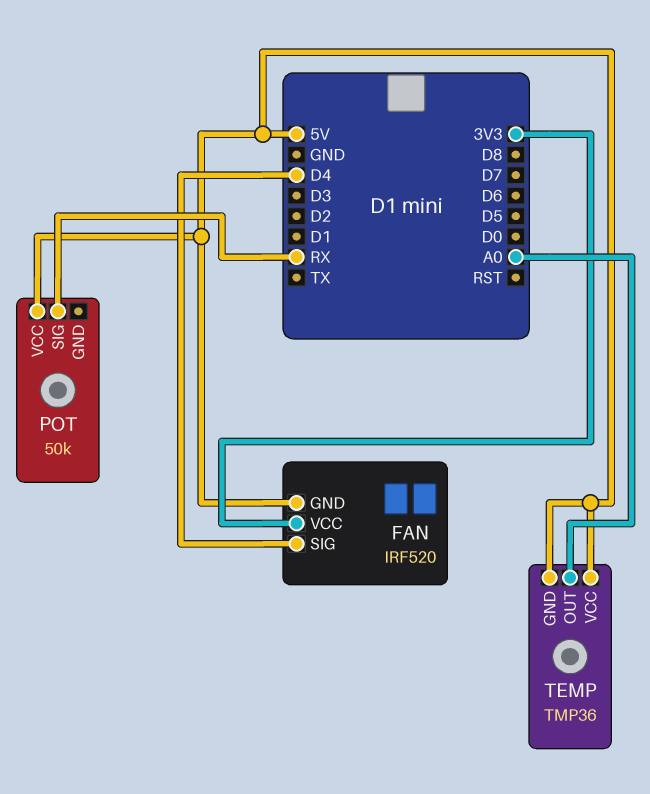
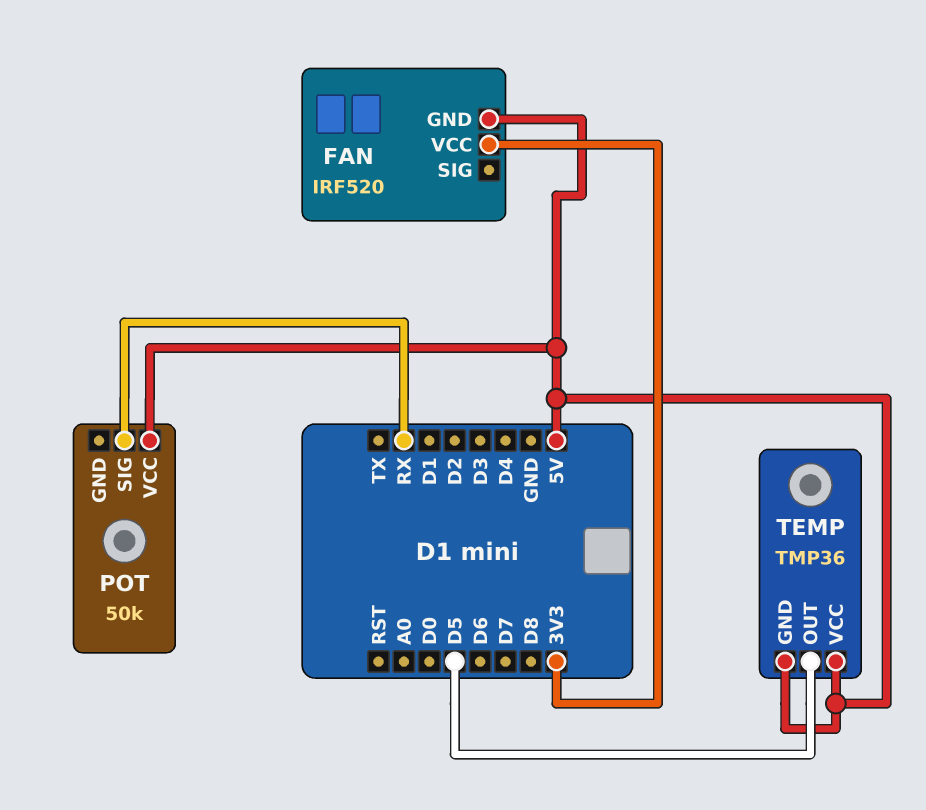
FAN pin SIG: D4 -> none
TEMP pin OUT: A0 -> D5

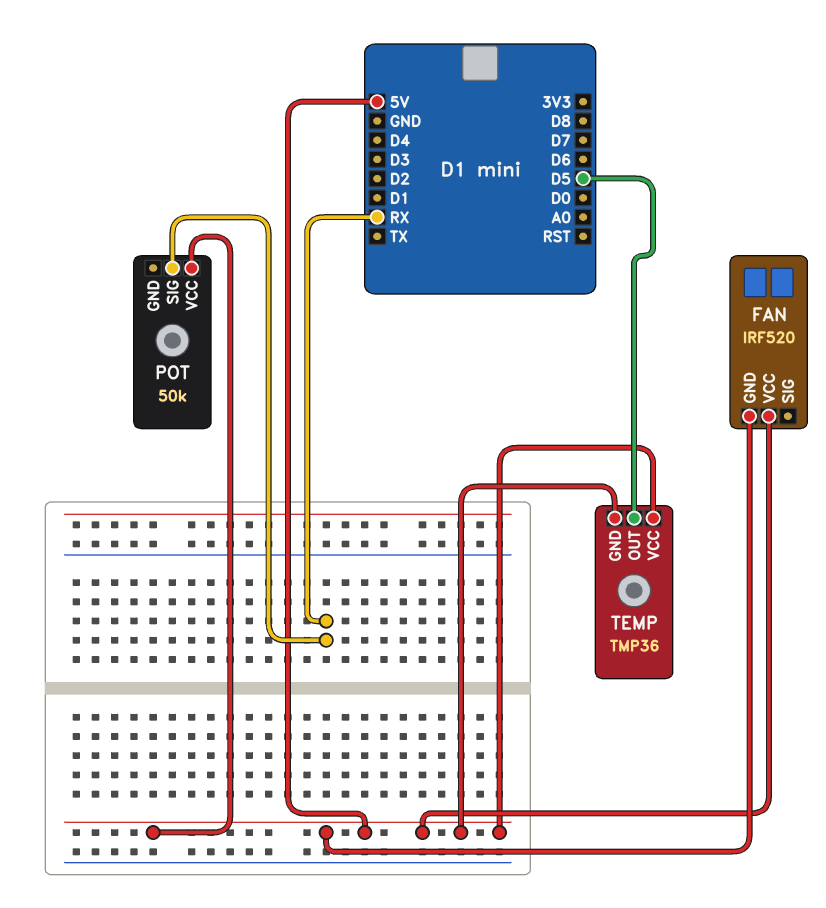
FAN pin VCC: 3V3 -> 5V

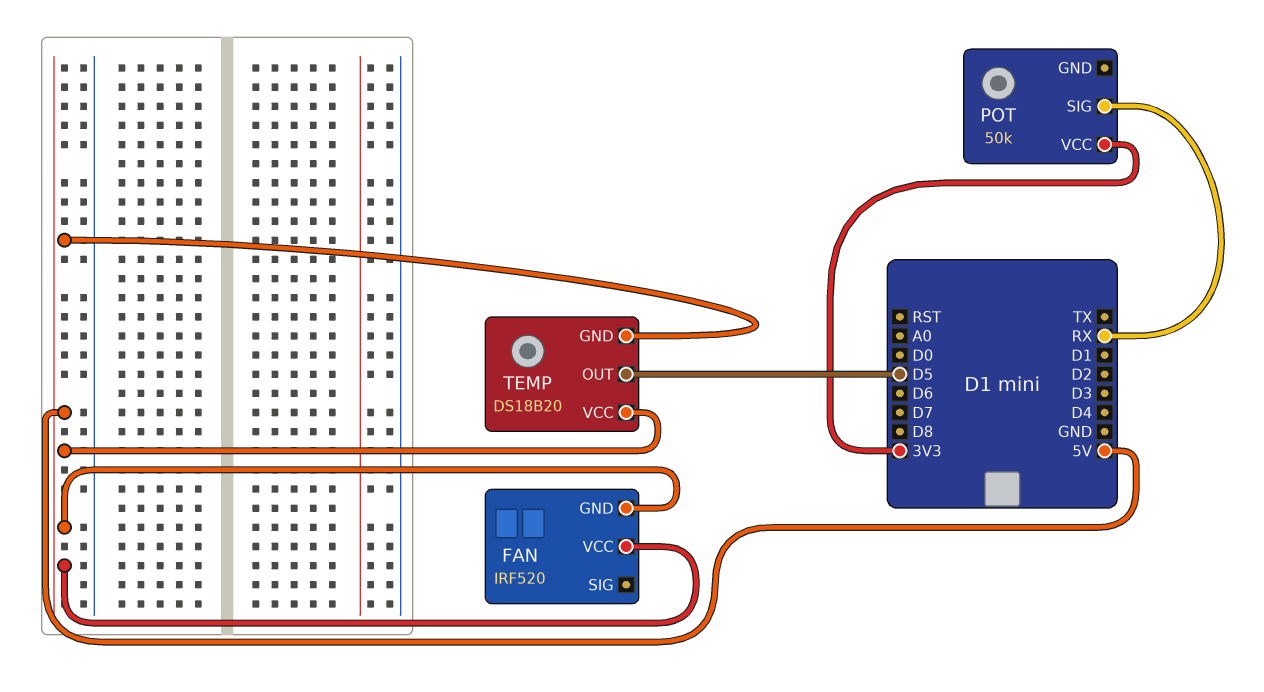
POT pin VCC: 5V -> 3V3
TEMP: TMP36 -> DS18B20

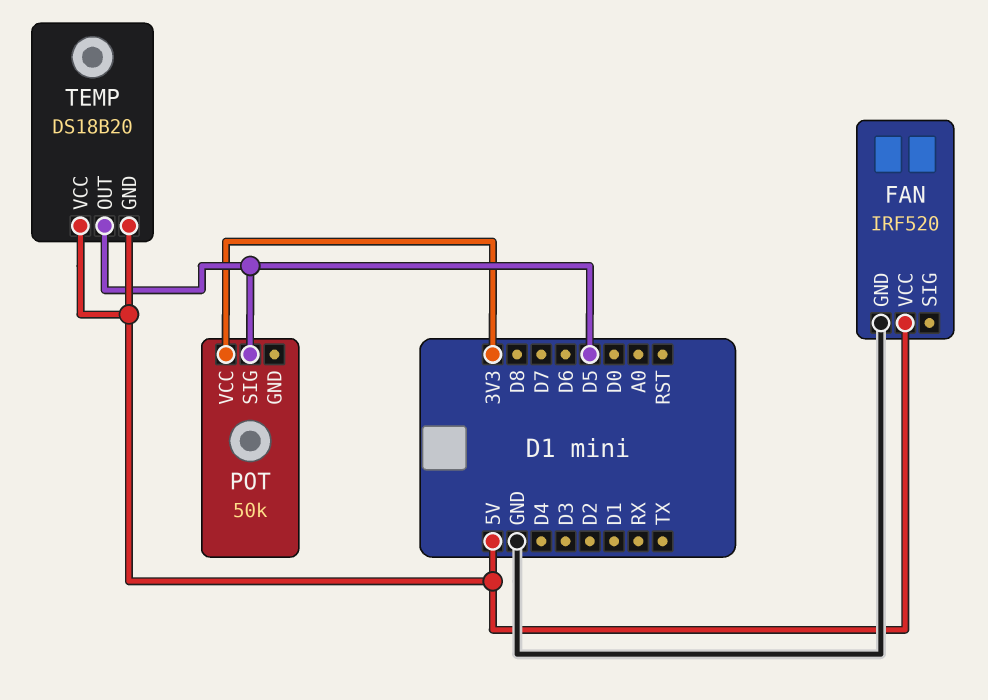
FAN pin GND: 5V -> GND
POT pin SIG: RX -> D5

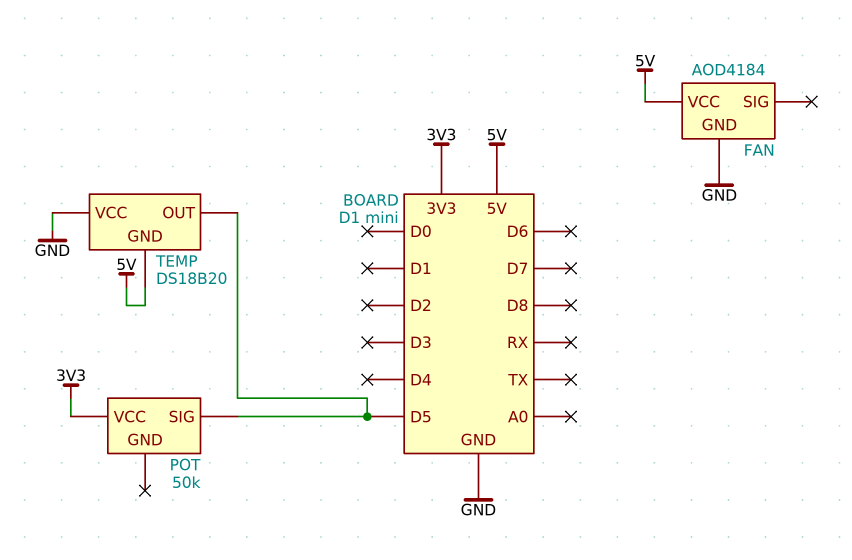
FAN: IRF520 -> AOD4184
TEMP pin VCC: 5V -> GND

